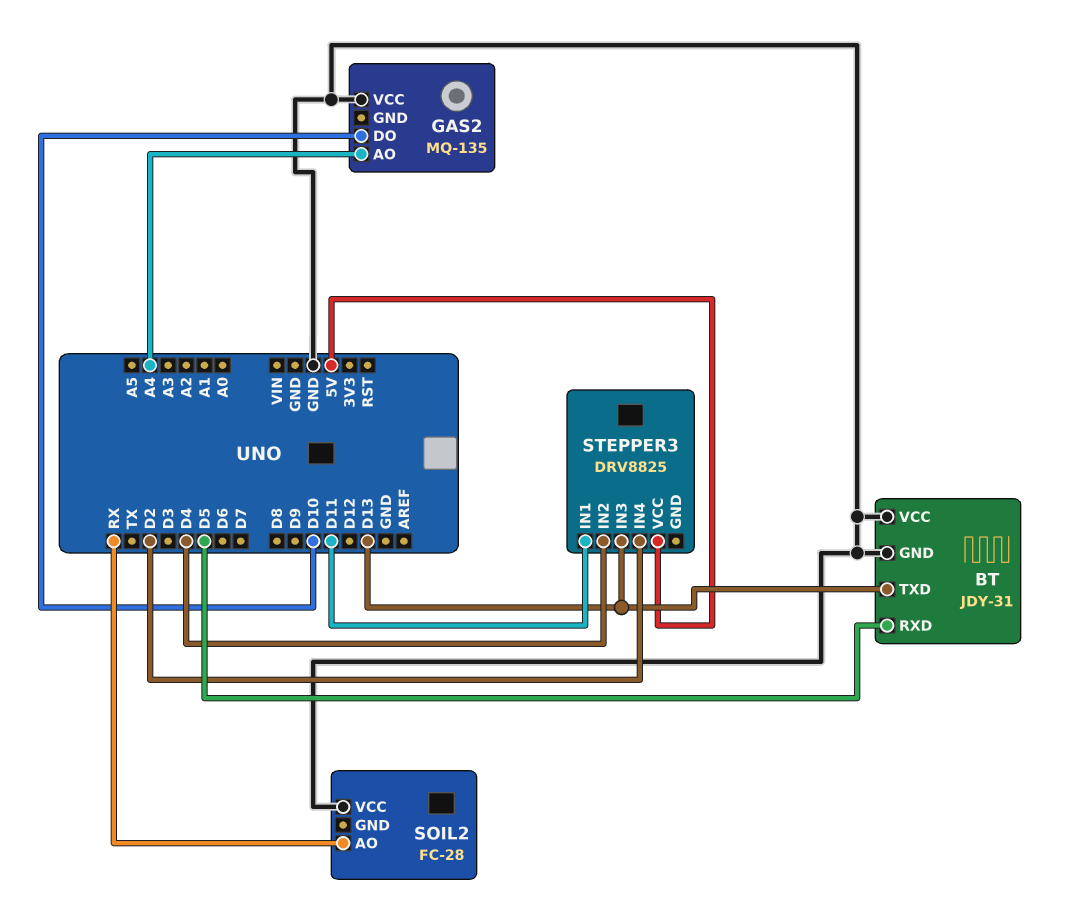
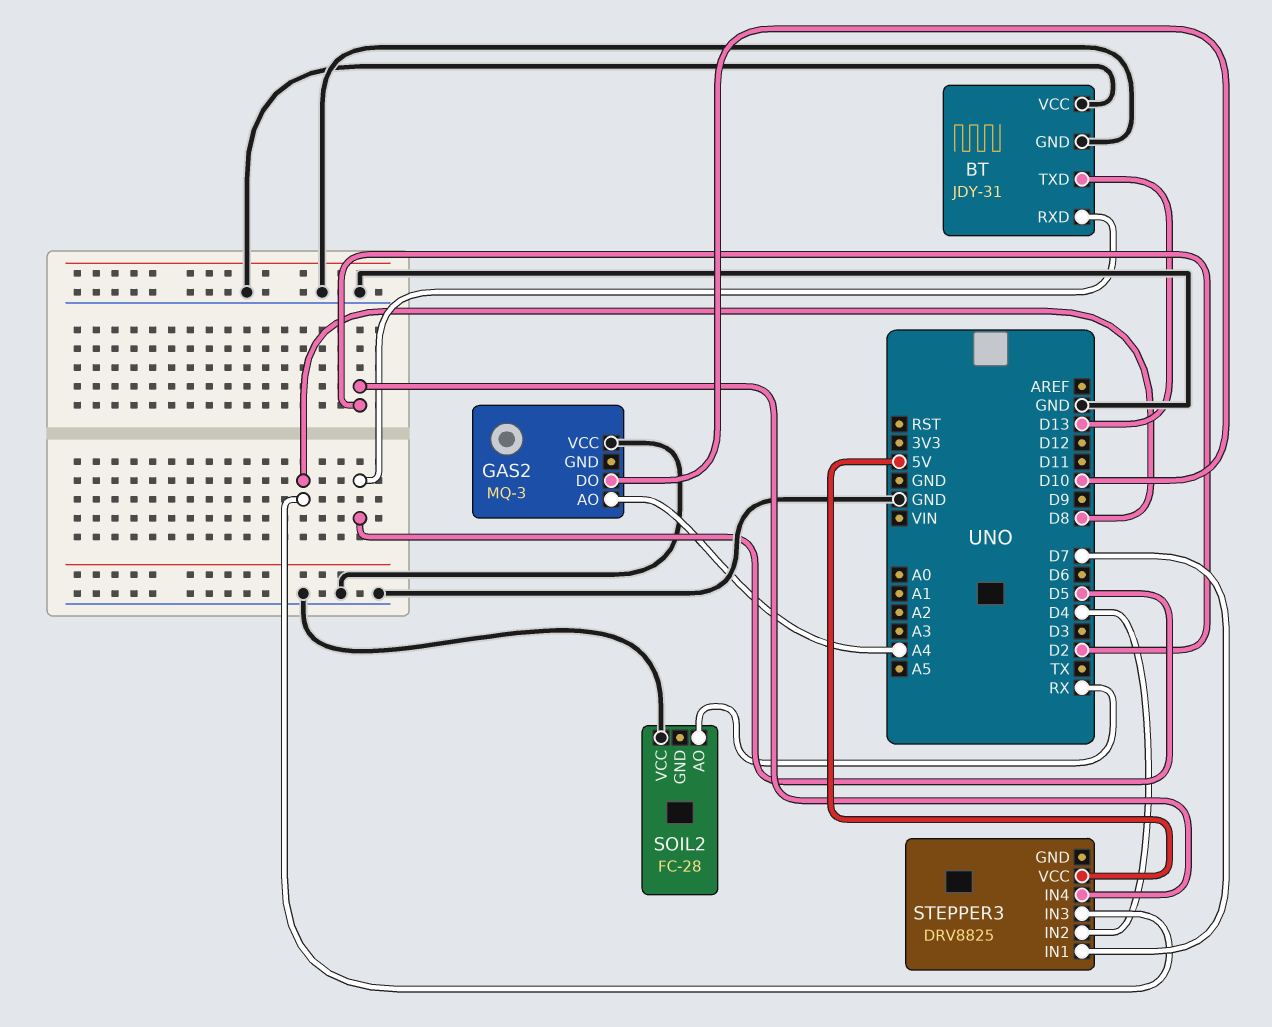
GAS2: MQ-135 -> MQ-3
STEPPER3 pin IN1: D11 -> D7
STEPPER3 pin IN3: D13 -> D8

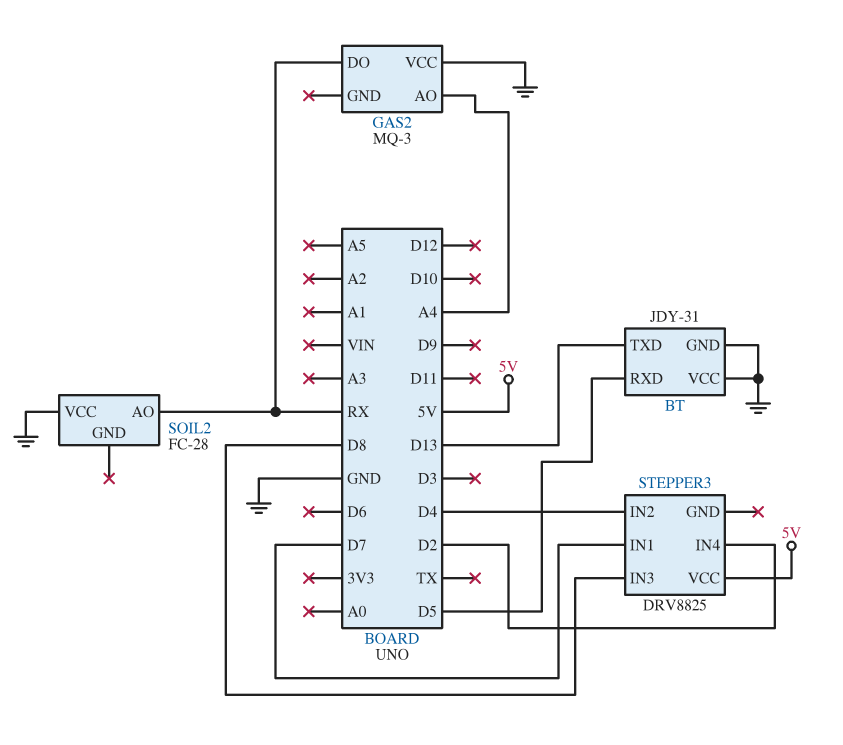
GAS2 pin DO: D10 -> RX

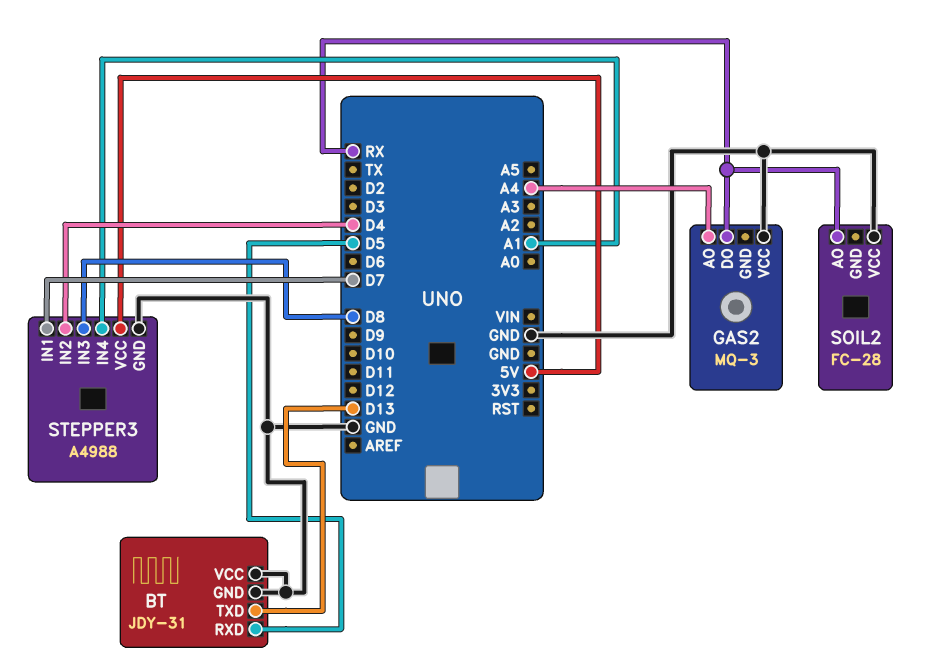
STEPPER3: DRV8825 -> A4988
STEPPER3 pin GND: none -> GND
STEPPER3 pin IN4: D2 -> A1

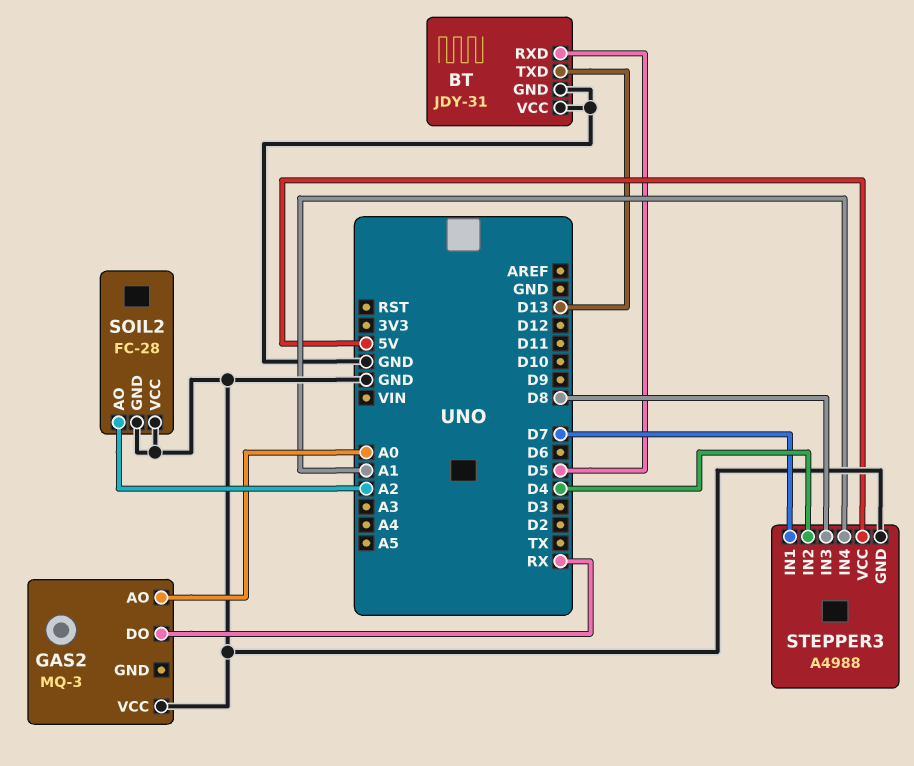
GAS2 pin AO: A4 -> A0
SOIL2 pin AO: RX -> A2
SOIL2 pin GND: none -> GND

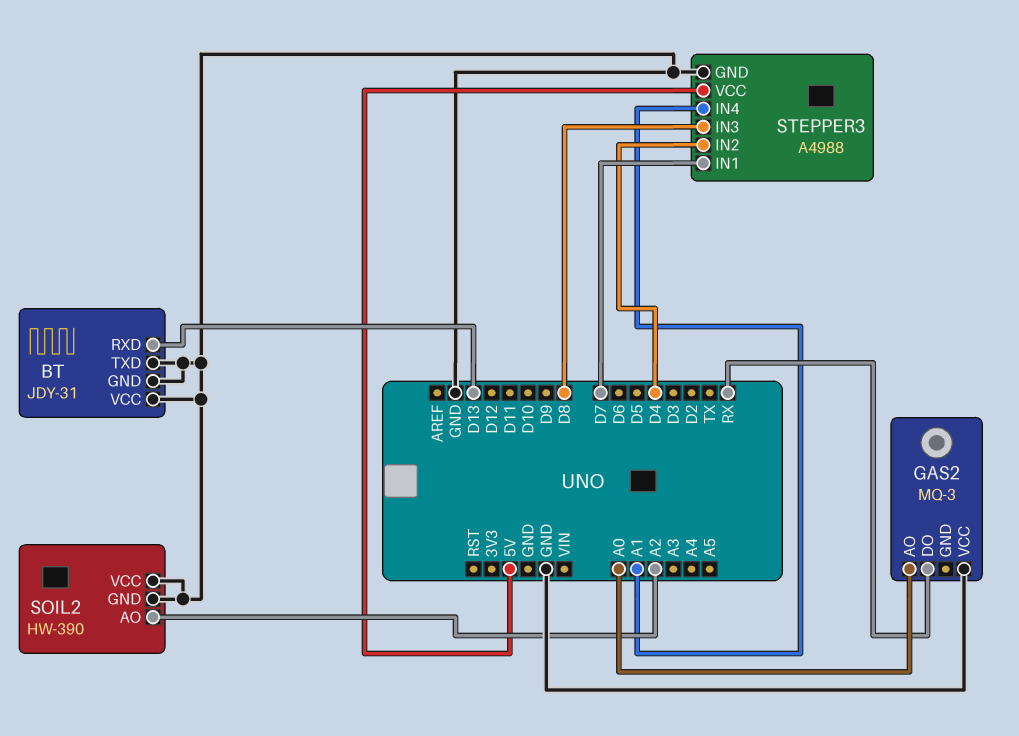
BT pin RXD: D5 -> D13
BT pin TXD: D13 -> GND
SOIL2: FC-28 -> HW-390

